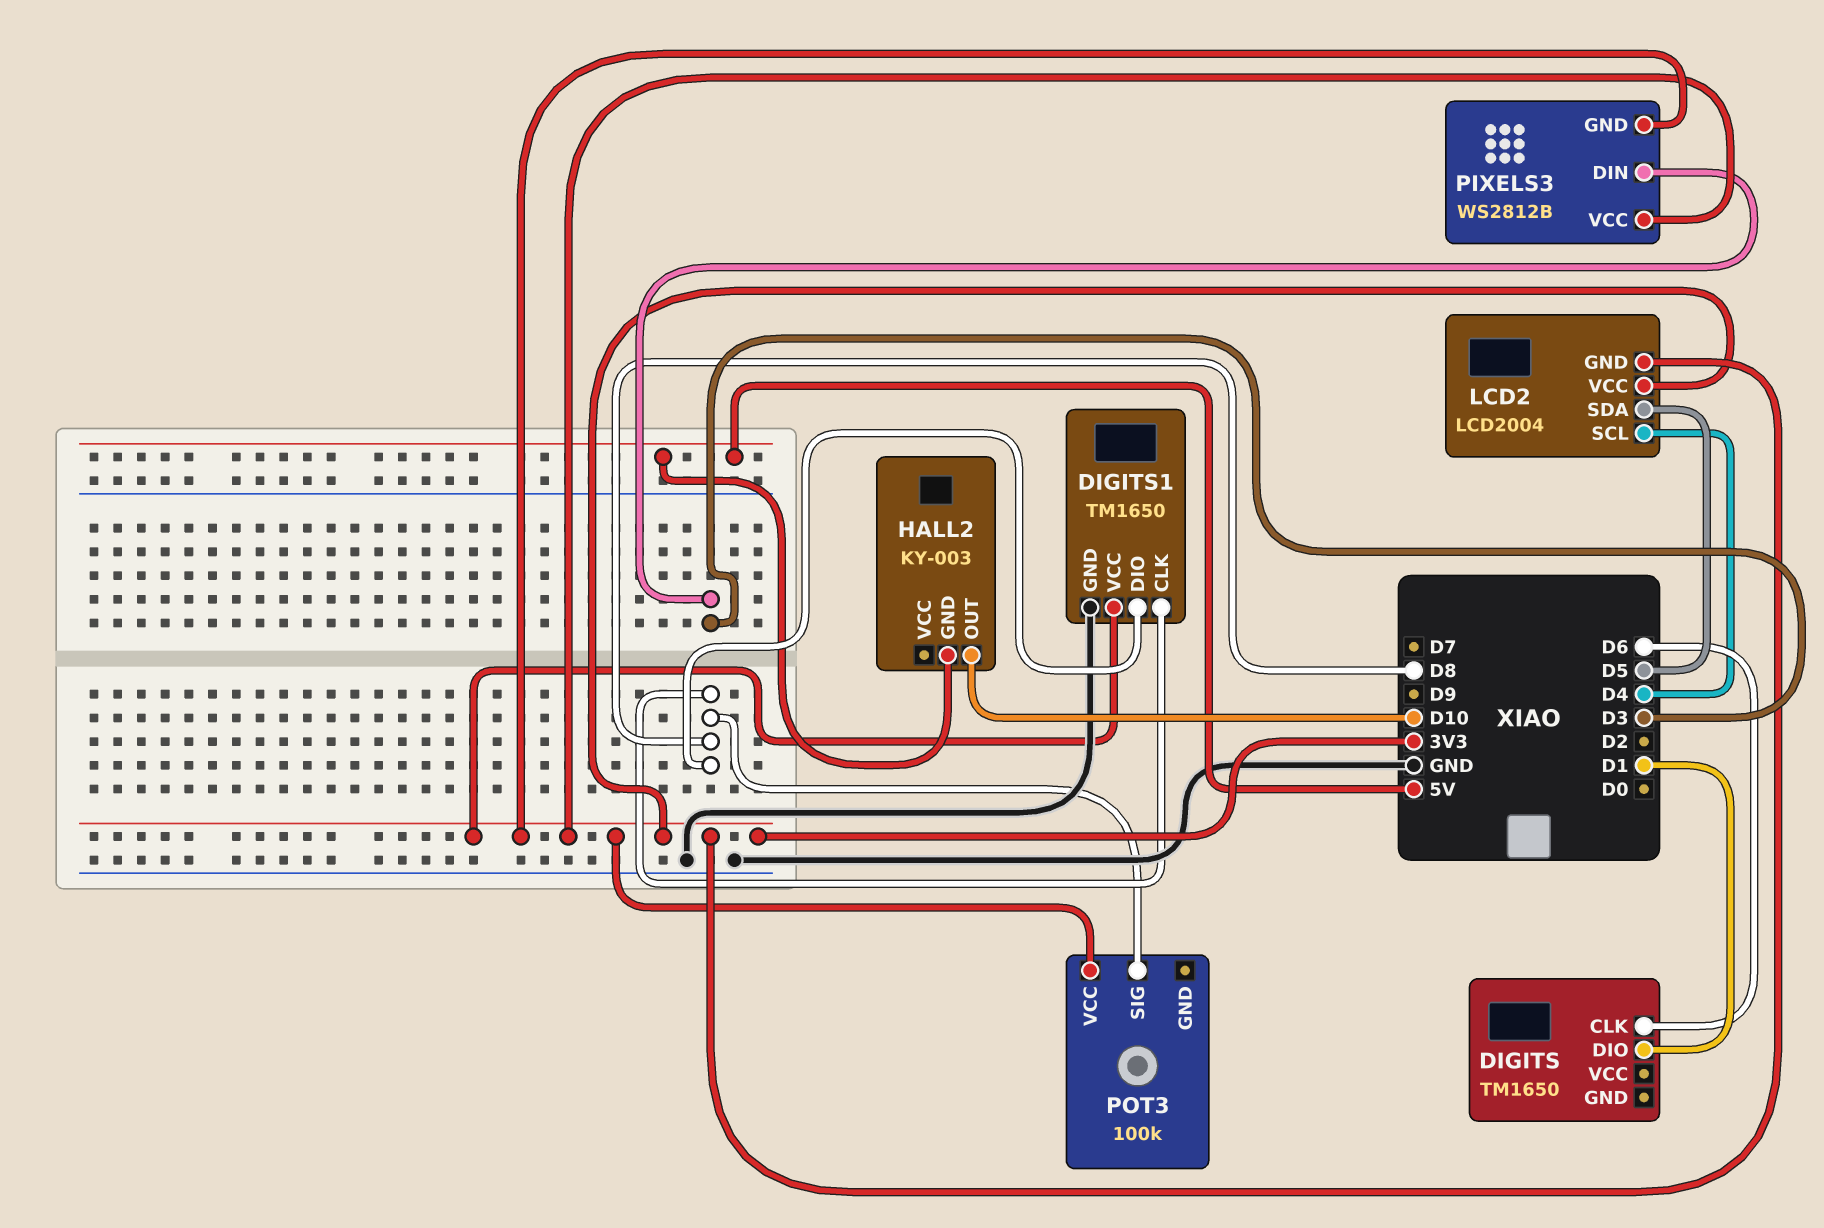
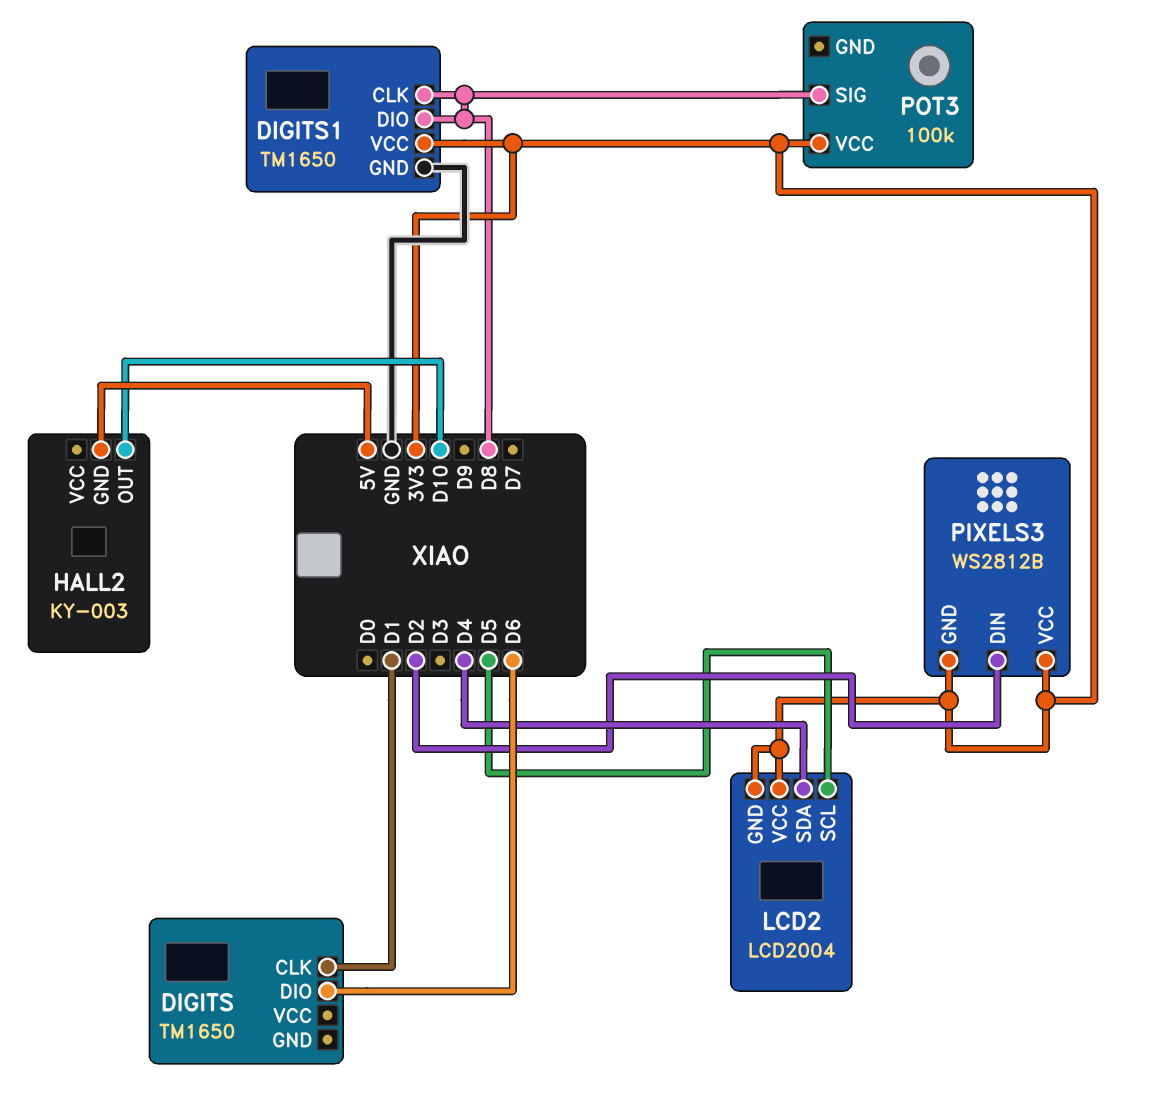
DIGITS pin CLK: D6 -> D1
DIGITS pin DIO: D1 -> D6
LCD2 pin SCL: D4 -> D5
LCD2 pin SDA: D5 -> D4
PIXELS3 pin DIN: D3 -> D2

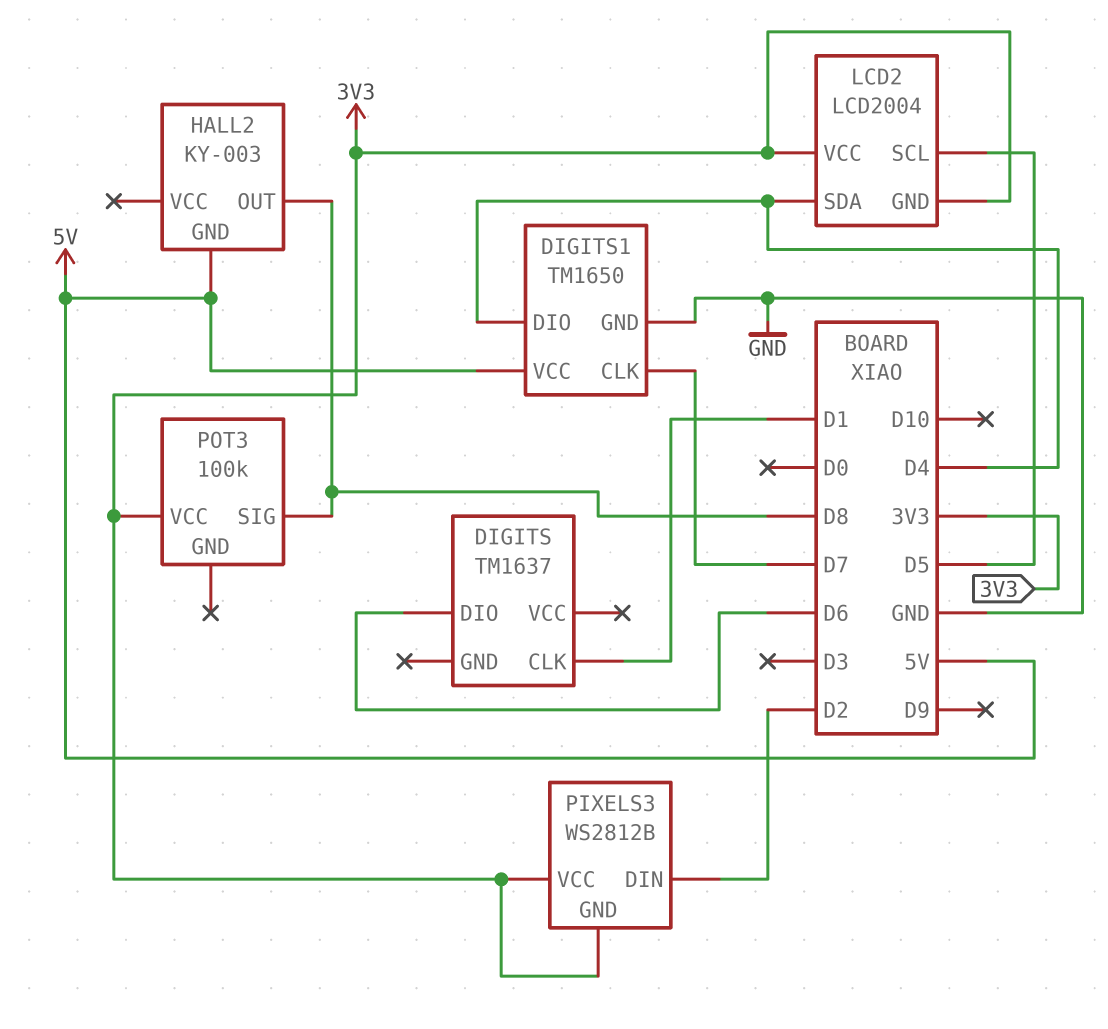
DIGITS: TM1650 -> TM1637
DIGITS1 pin CLK: D8 -> D7
DIGITS1 pin DIO: D8 -> D4
DIGITS1 pin VCC: 3V3 -> 5V
HALL2 pin OUT: D10 -> D8

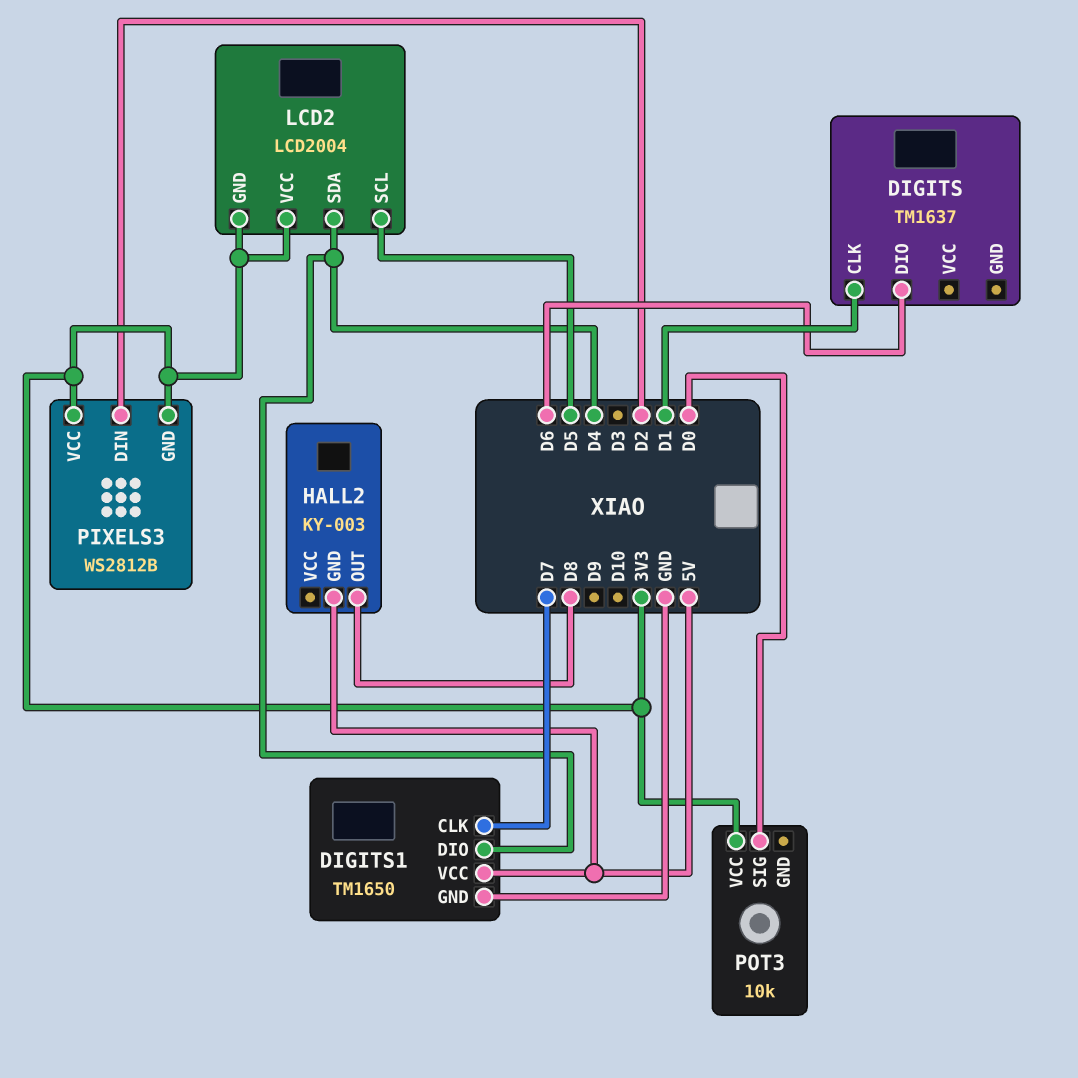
POT3: 100k -> 10k
POT3 pin SIG: D8 -> D0

